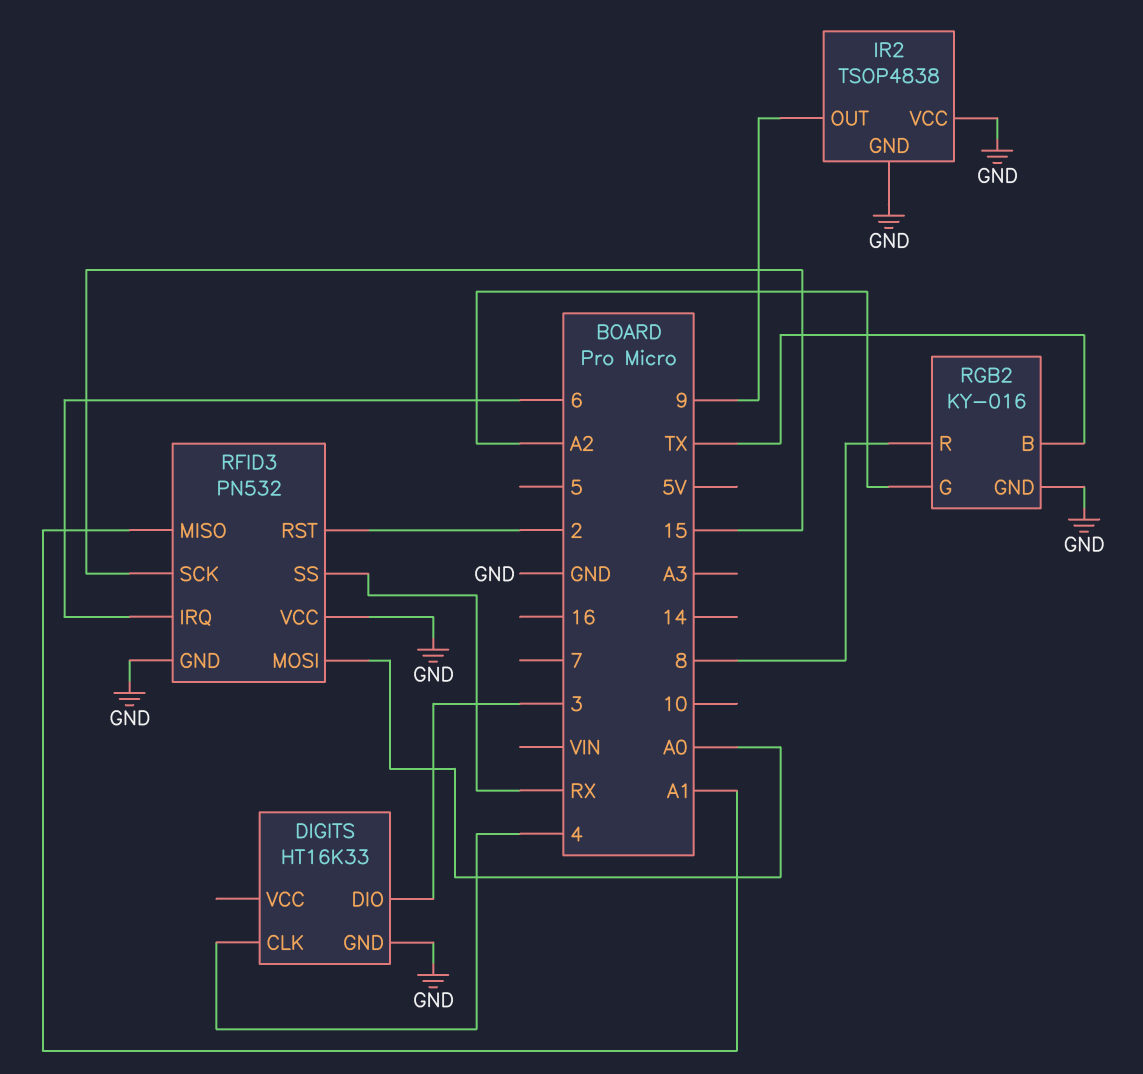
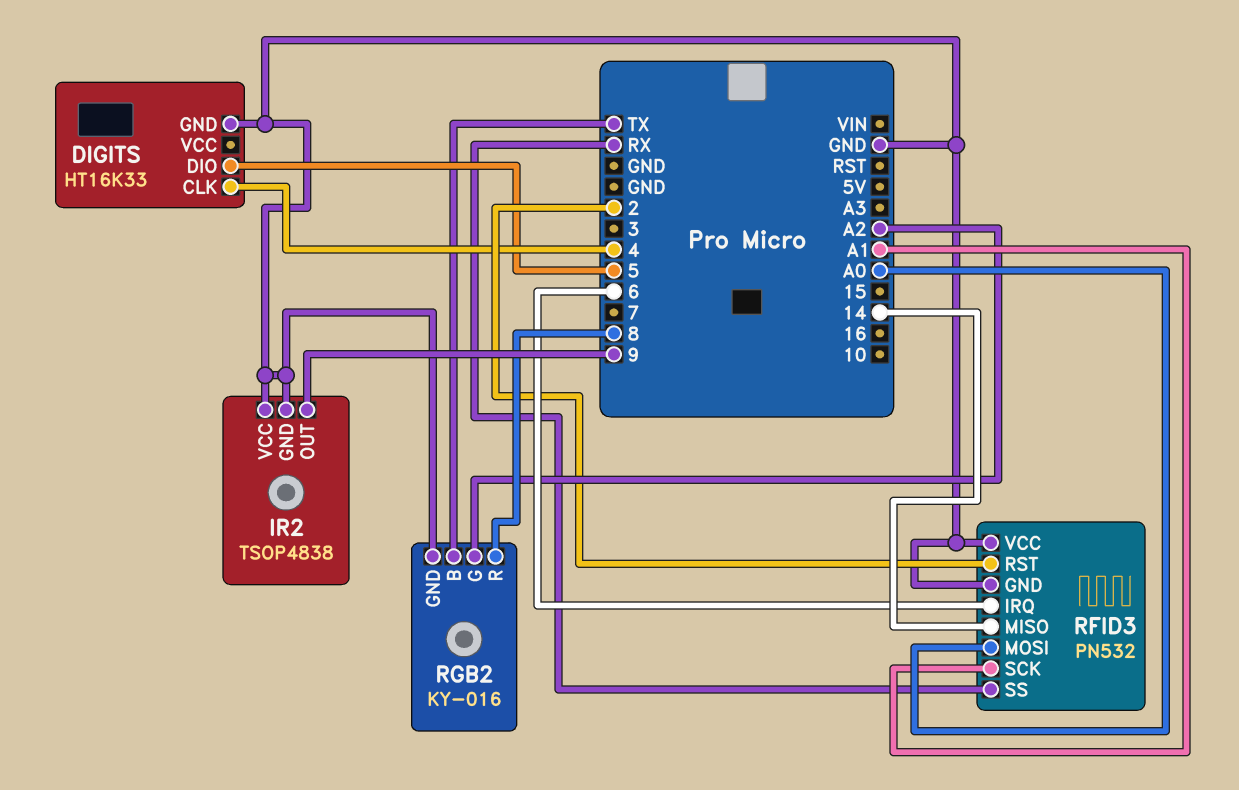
DIGITS pin DIO: 3 -> 5
RFID3 pin MISO: A1 -> 14
RFID3 pin SCK: 15 -> A1

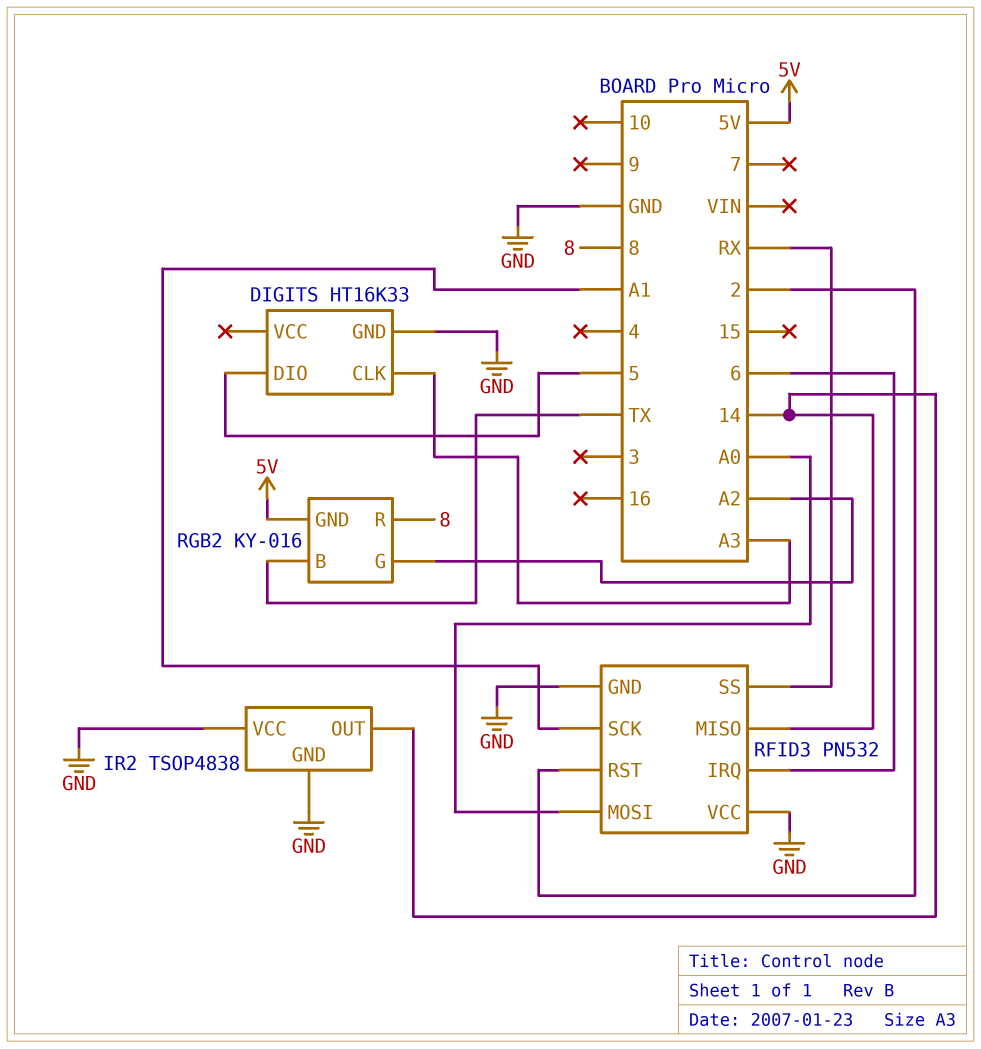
DIGITS pin CLK: 4 -> A3
IR2 pin OUT: 9 -> 14
RGB2 pin GND: GND -> 5V

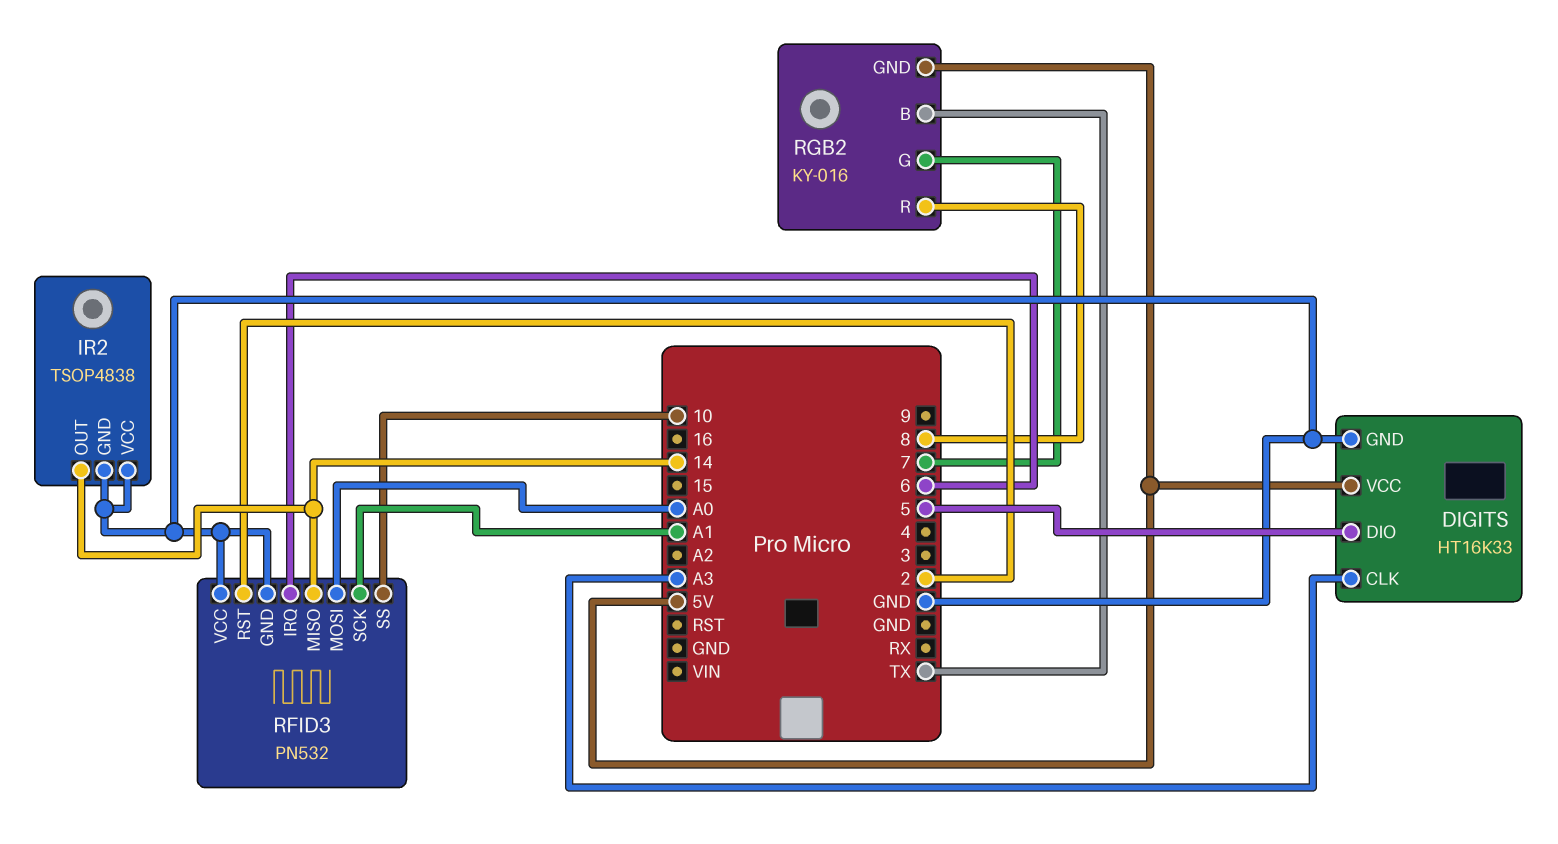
DIGITS pin VCC: none -> 5V
RFID3 pin SS: RX -> 10
RGB2 pin G: A2 -> 7

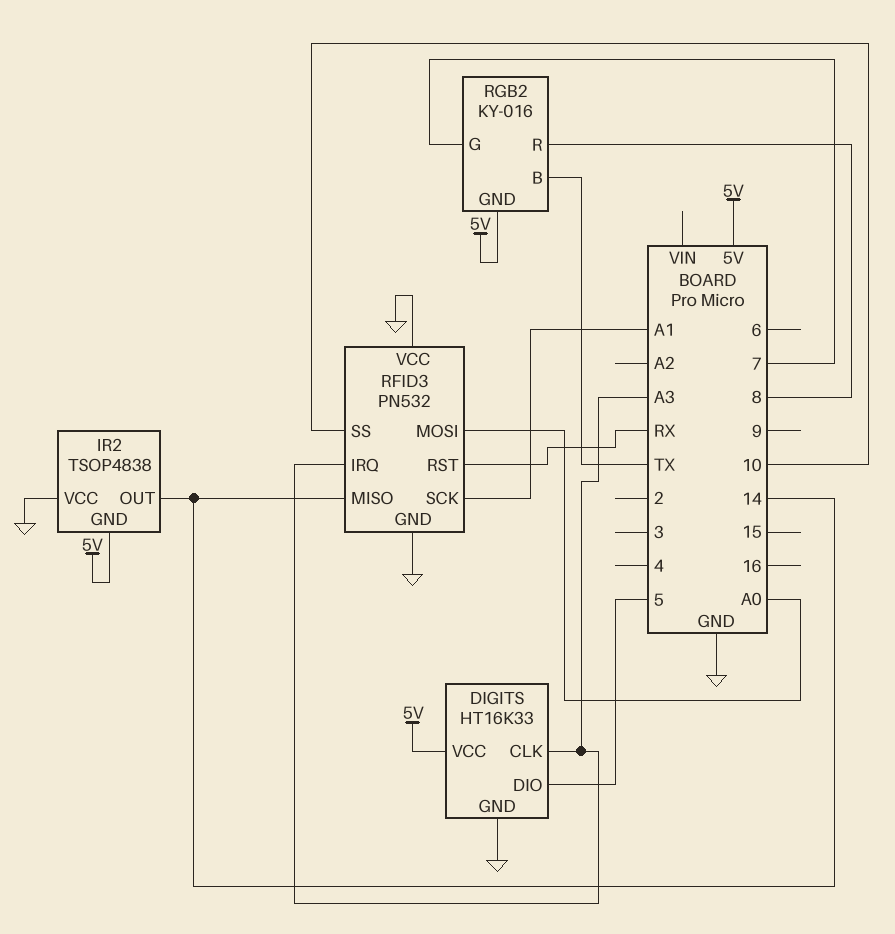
IR2 pin GND: GND -> 5V
RFID3 pin IRQ: 6 -> A3
RFID3 pin RST: 2 -> RX

